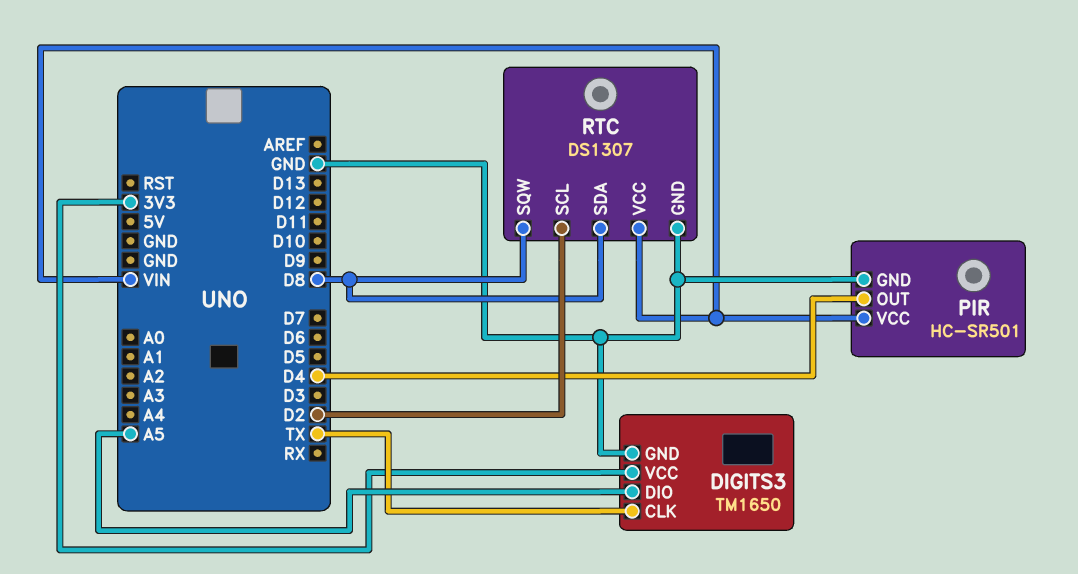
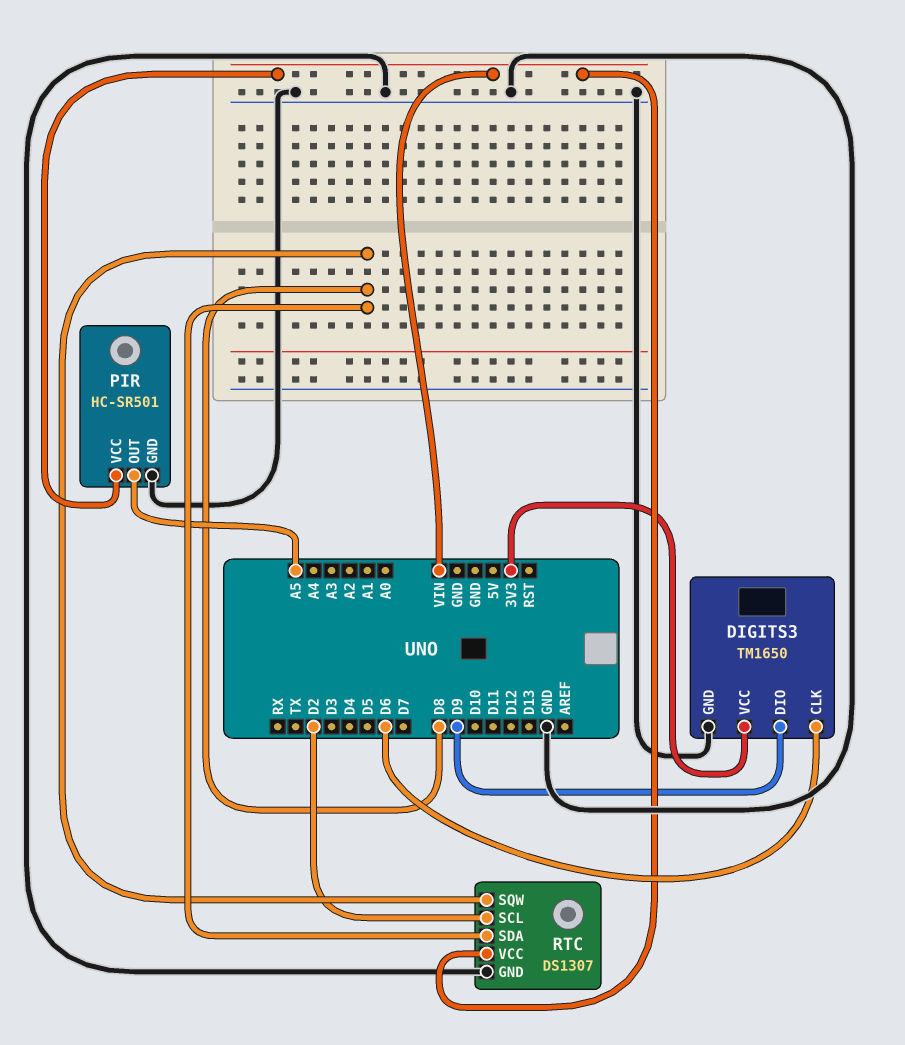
DIGITS3 pin CLK: TX -> D6
DIGITS3 pin DIO: A5 -> D9
PIR pin OUT: D4 -> A5

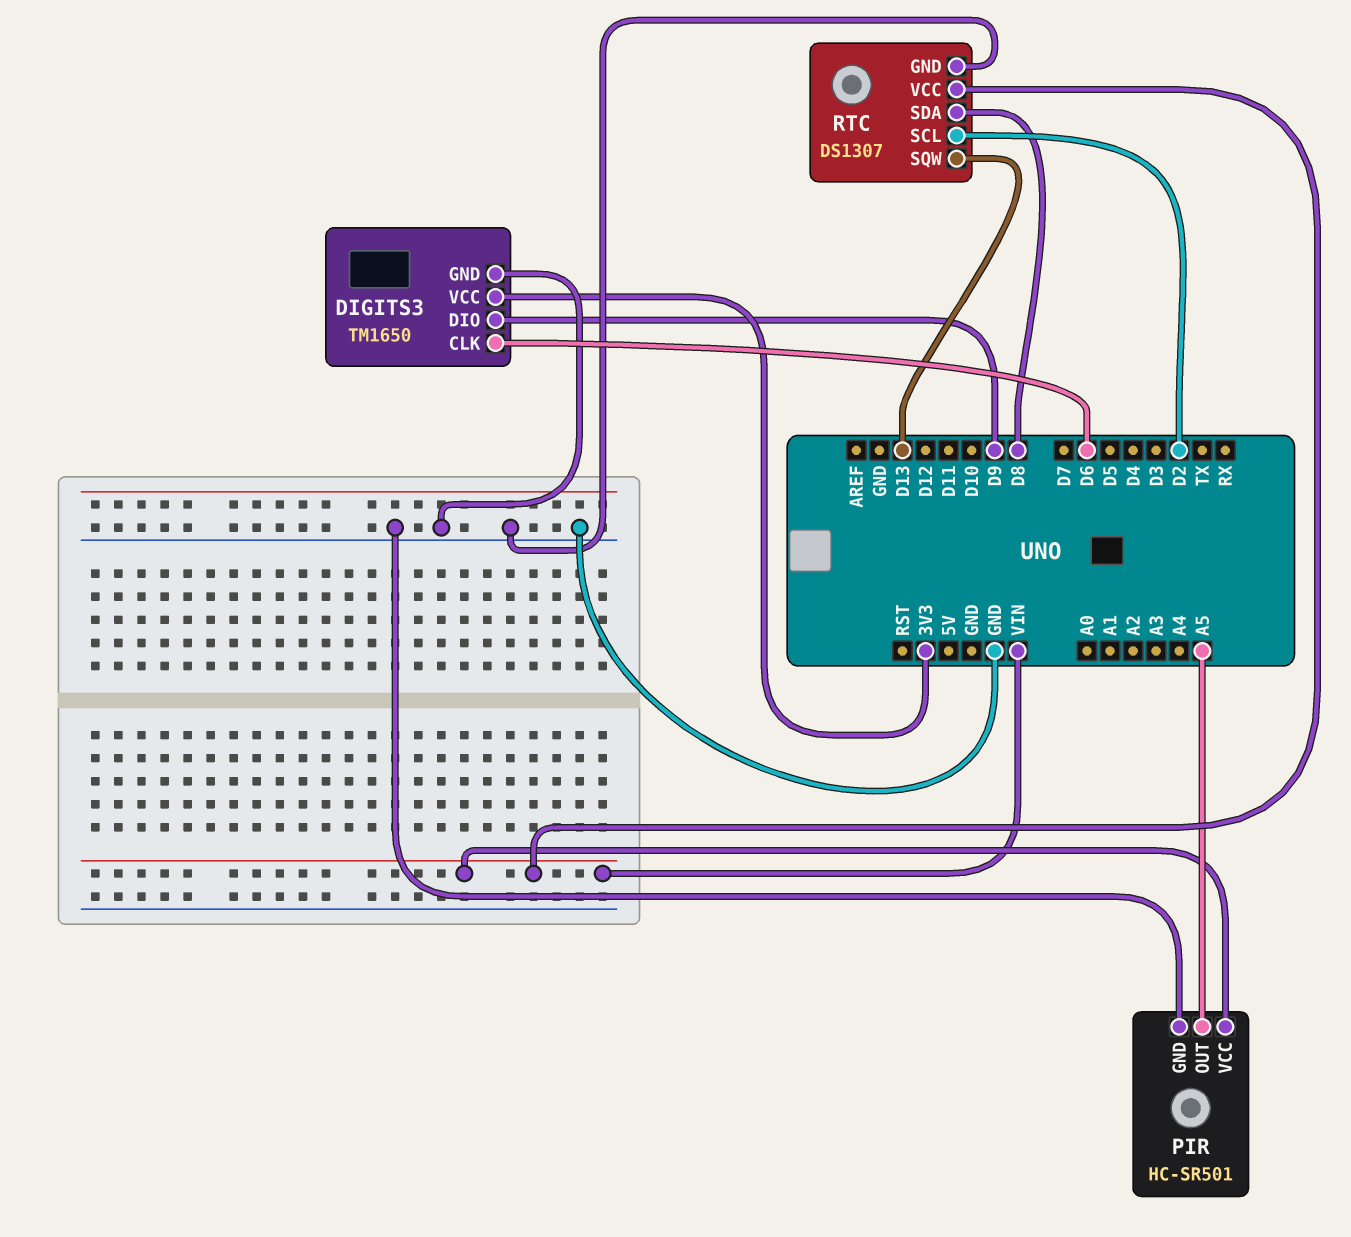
RTC pin SQW: D8 -> D13

